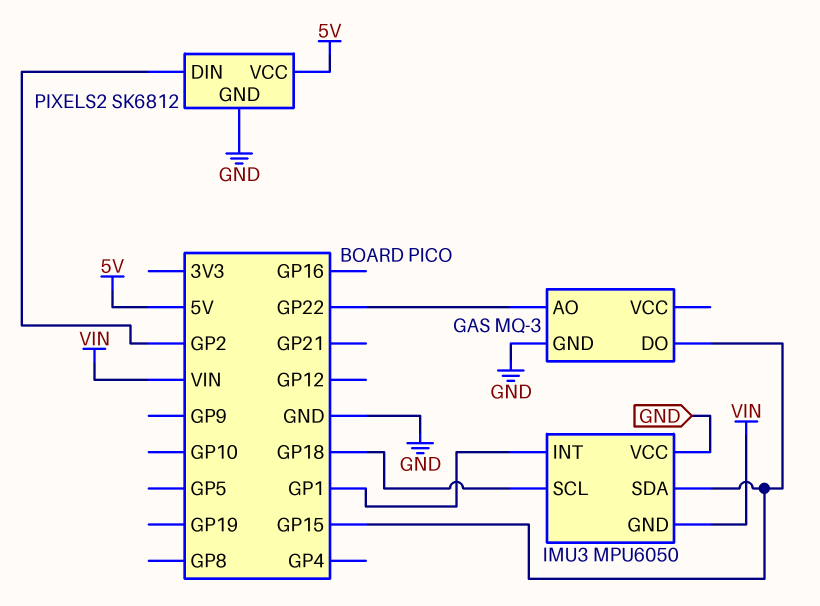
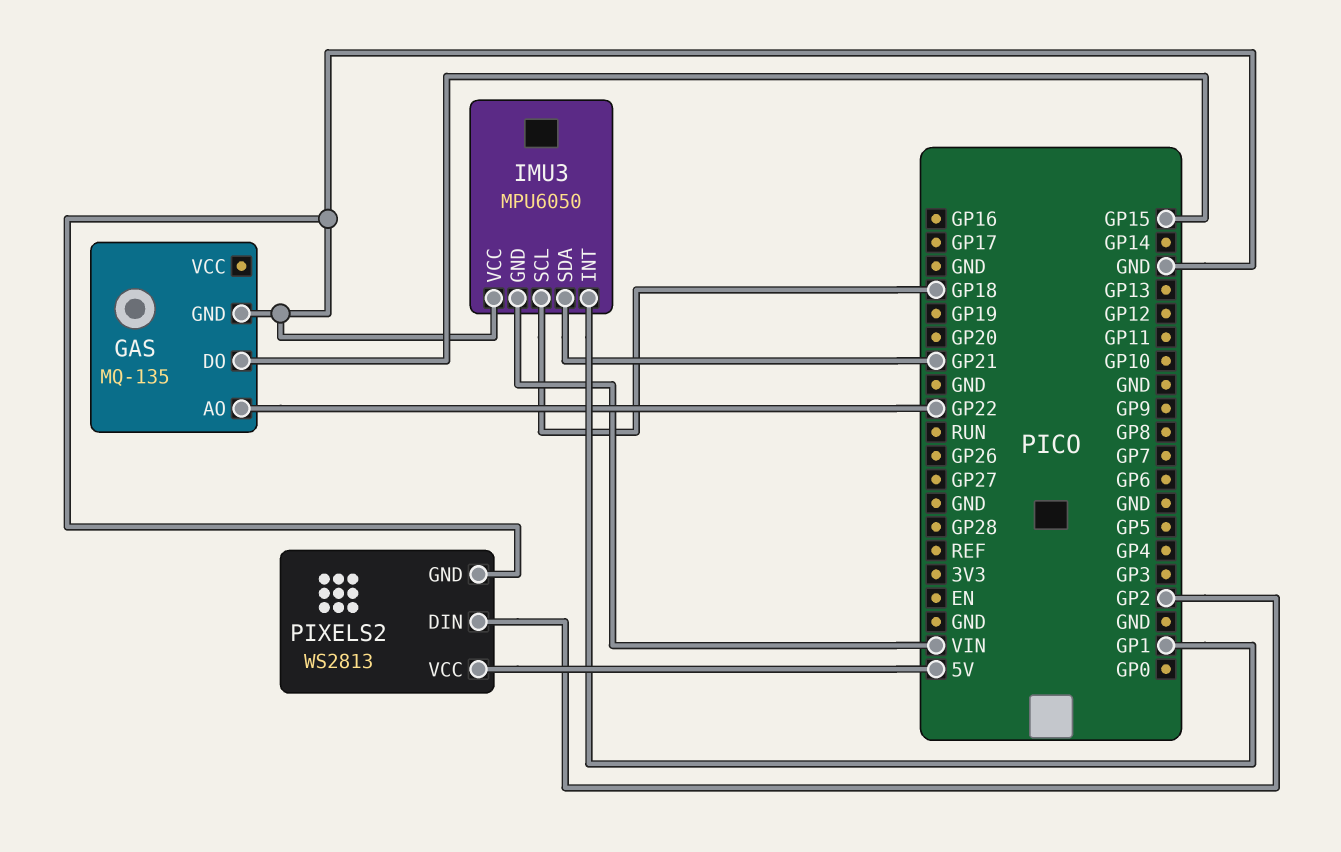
GAS: MQ-3 -> MQ-135
IMU3 pin SDA: GP15 -> GP21
PIXELS2: SK6812 -> WS2813

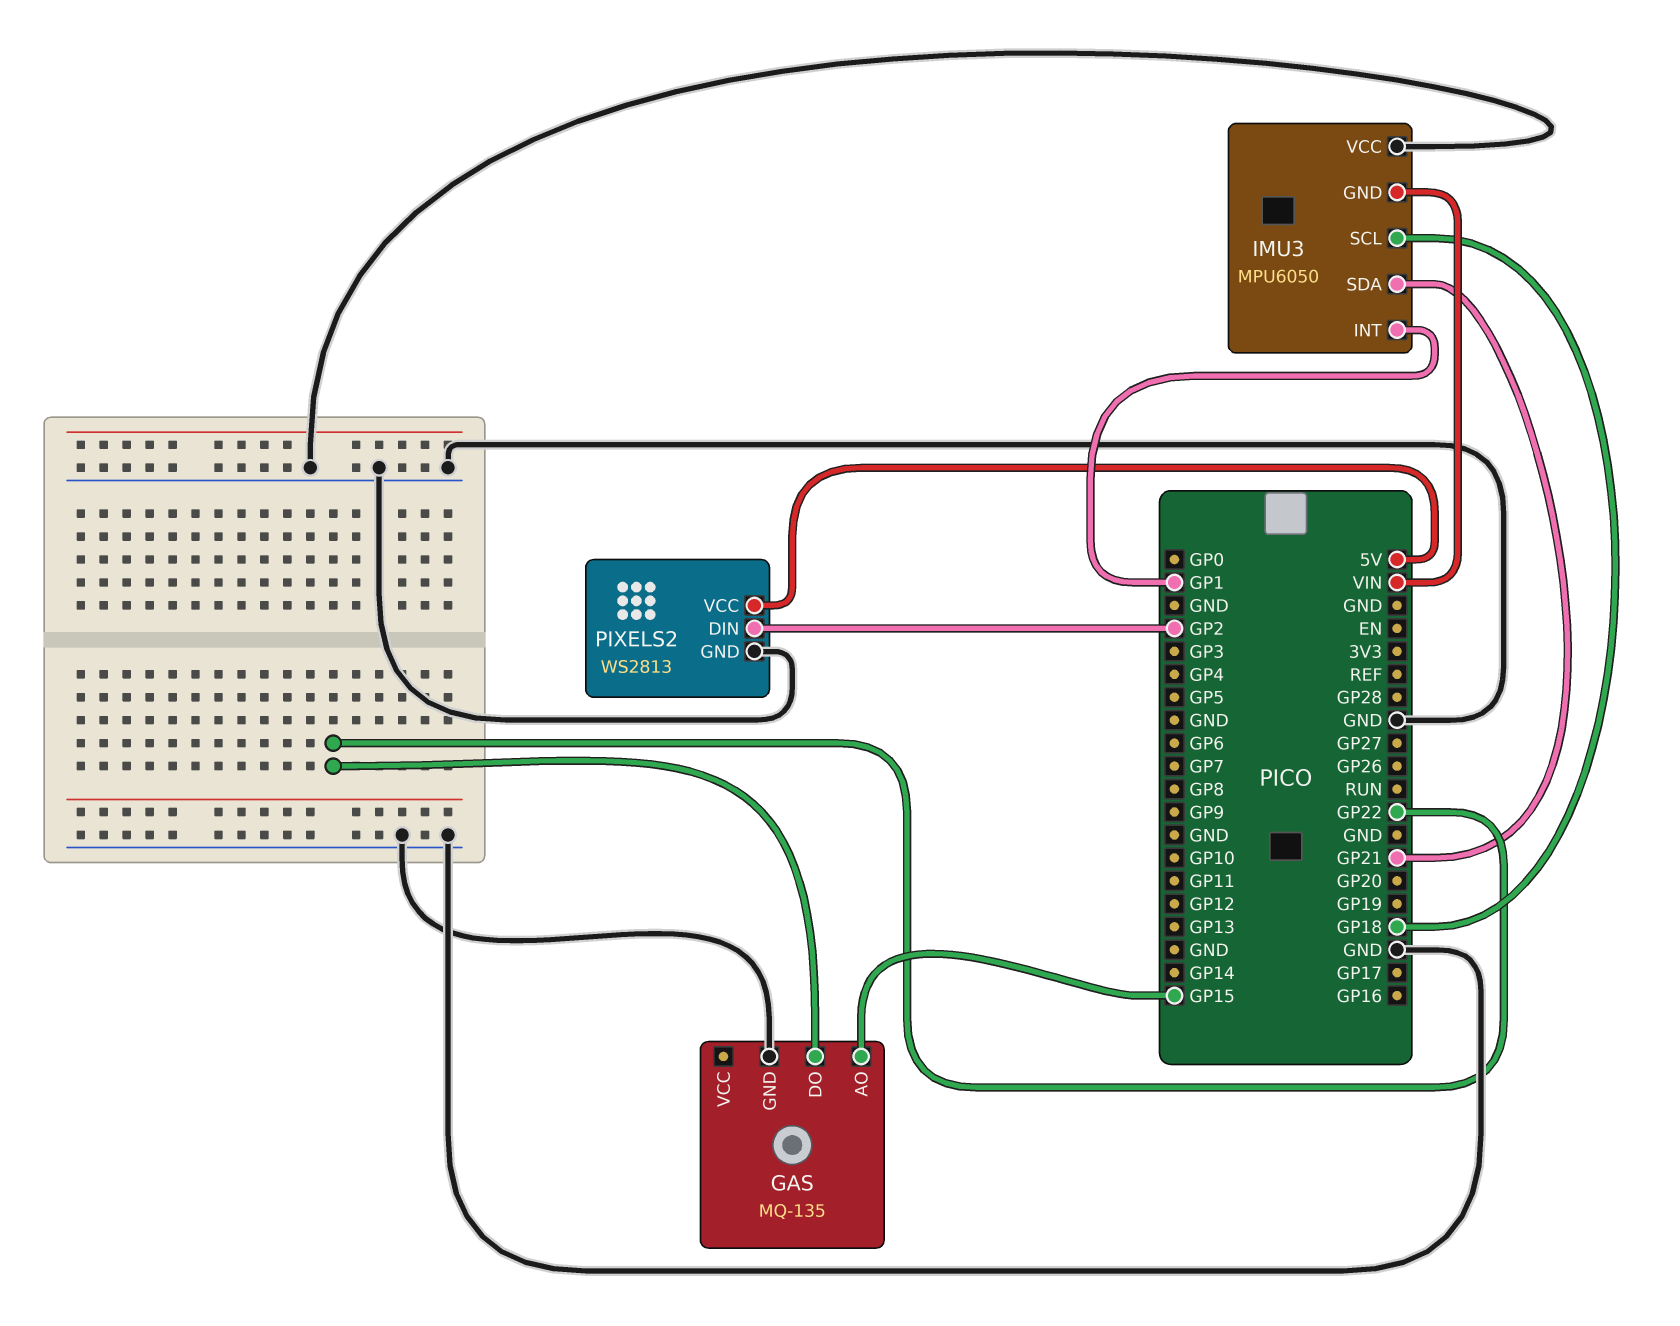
GAS pin AO: GP22 -> GP15
GAS pin DO: GP15 -> GP22

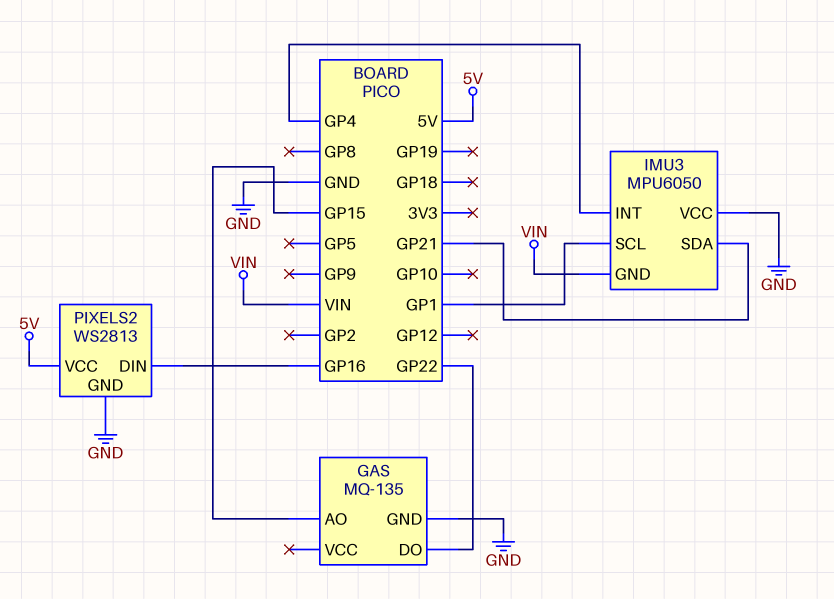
IMU3 pin INT: GP1 -> GP4
IMU3 pin SCL: GP18 -> GP1
PIXELS2 pin DIN: GP2 -> GP16

